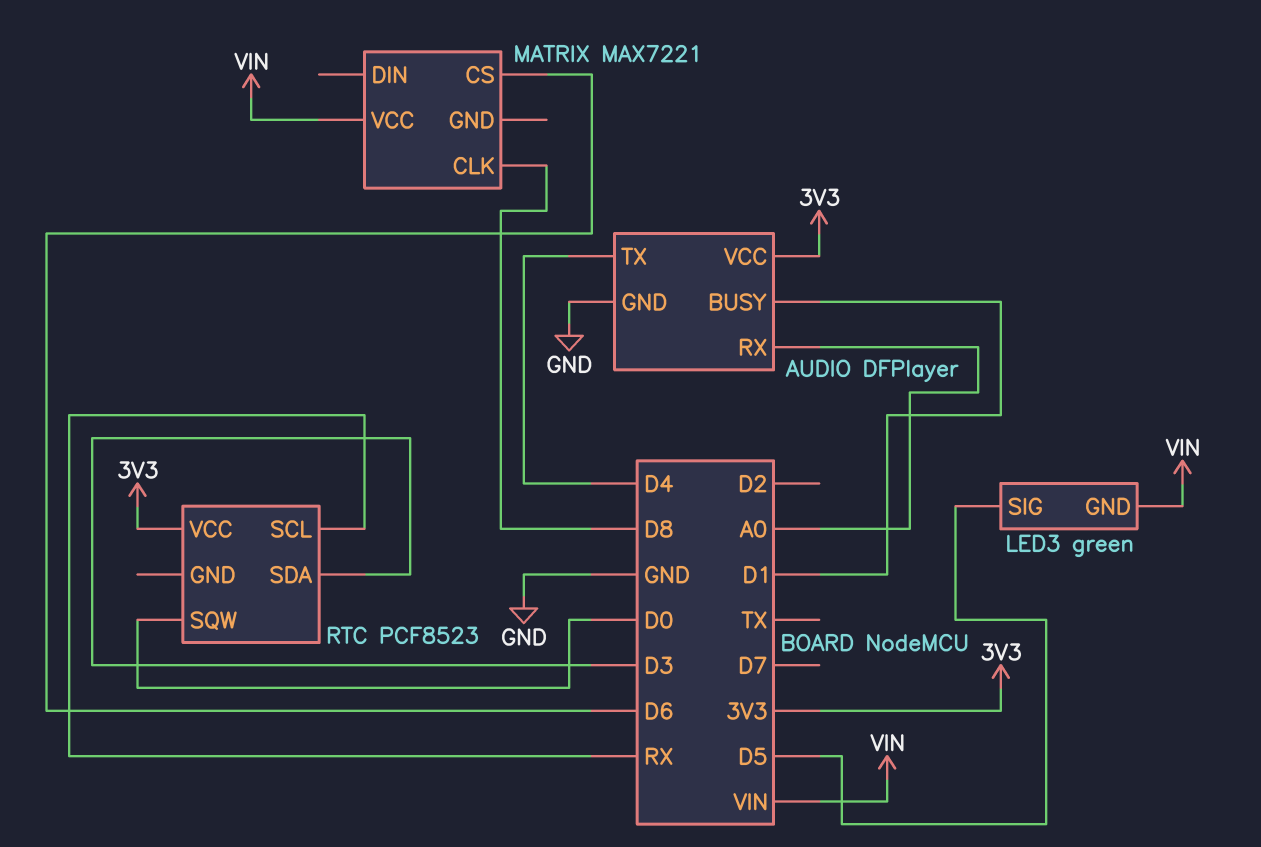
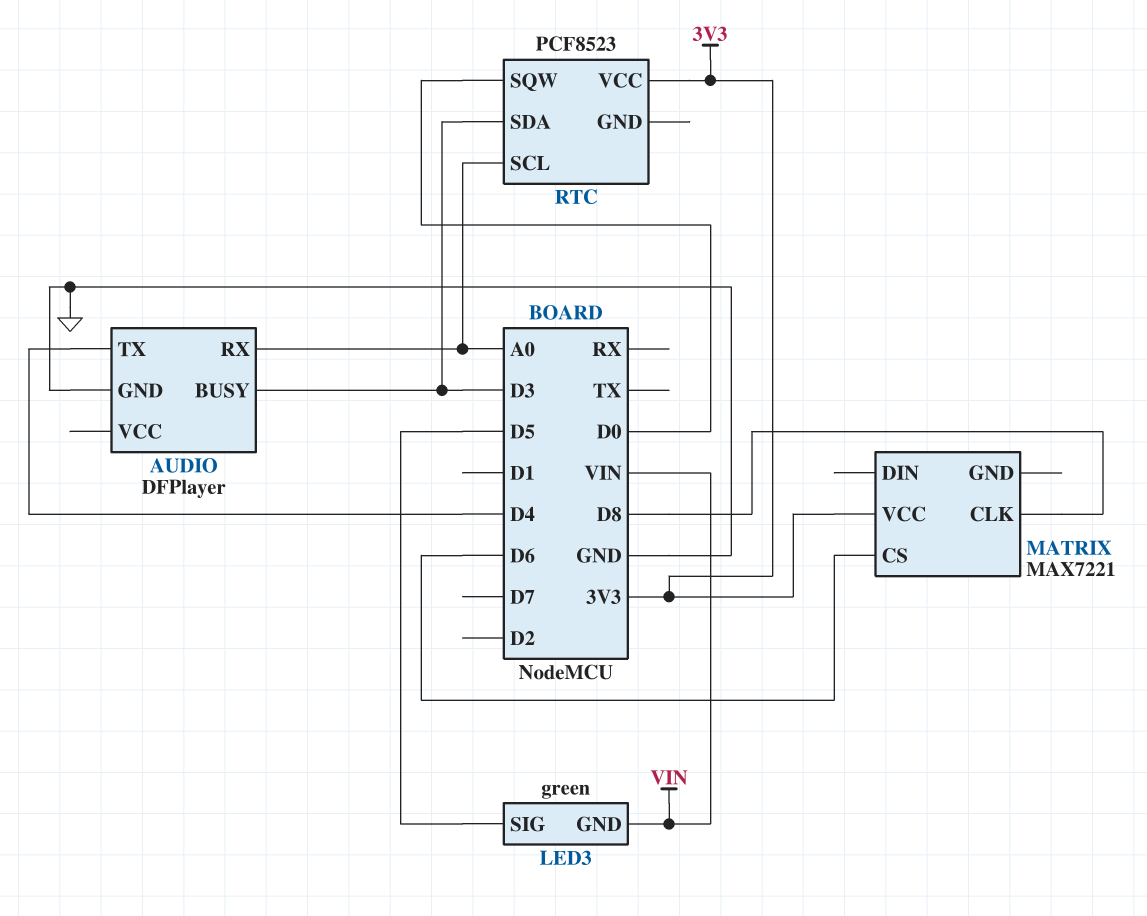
AUDIO pin BUSY: D1 -> D3
AUDIO pin VCC: 3V3 -> none
MATRIX pin VCC: VIN -> 3V3
RTC pin SCL: RX -> A0

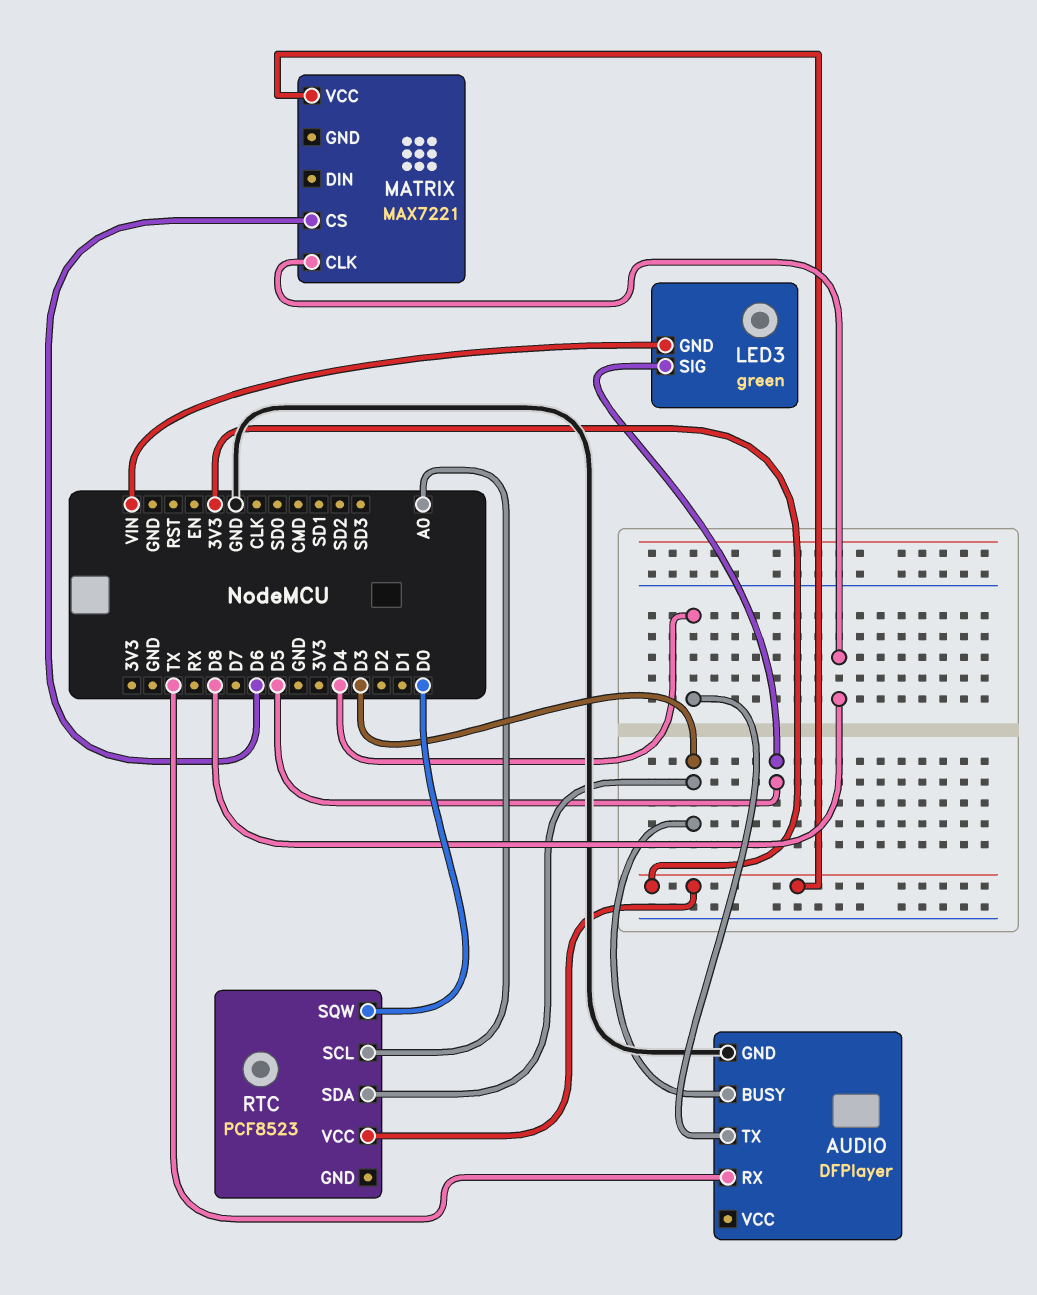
AUDIO pin RX: A0 -> TX

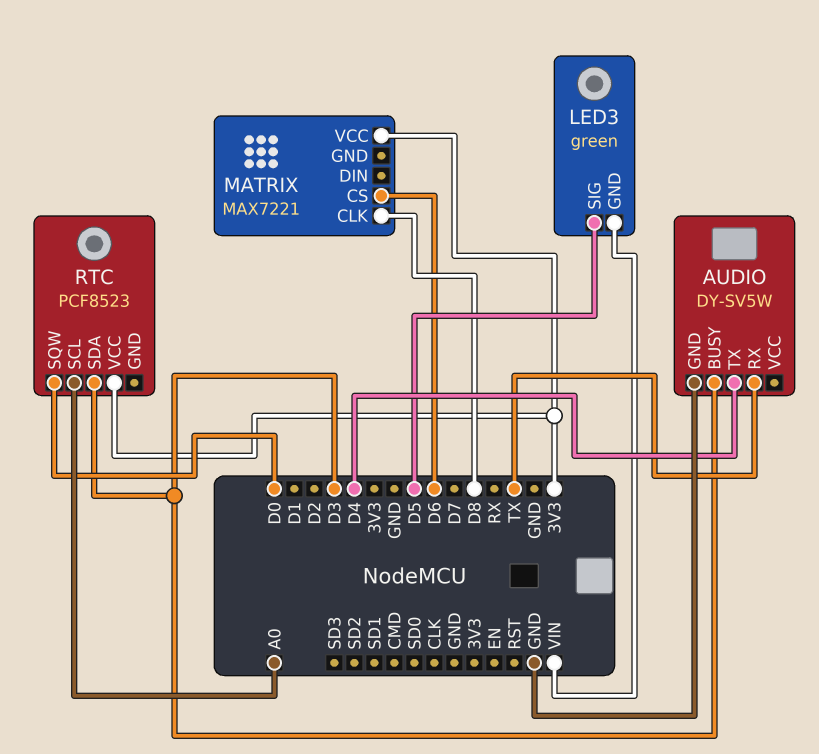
AUDIO: DFPlayer -> DY-SV5W

